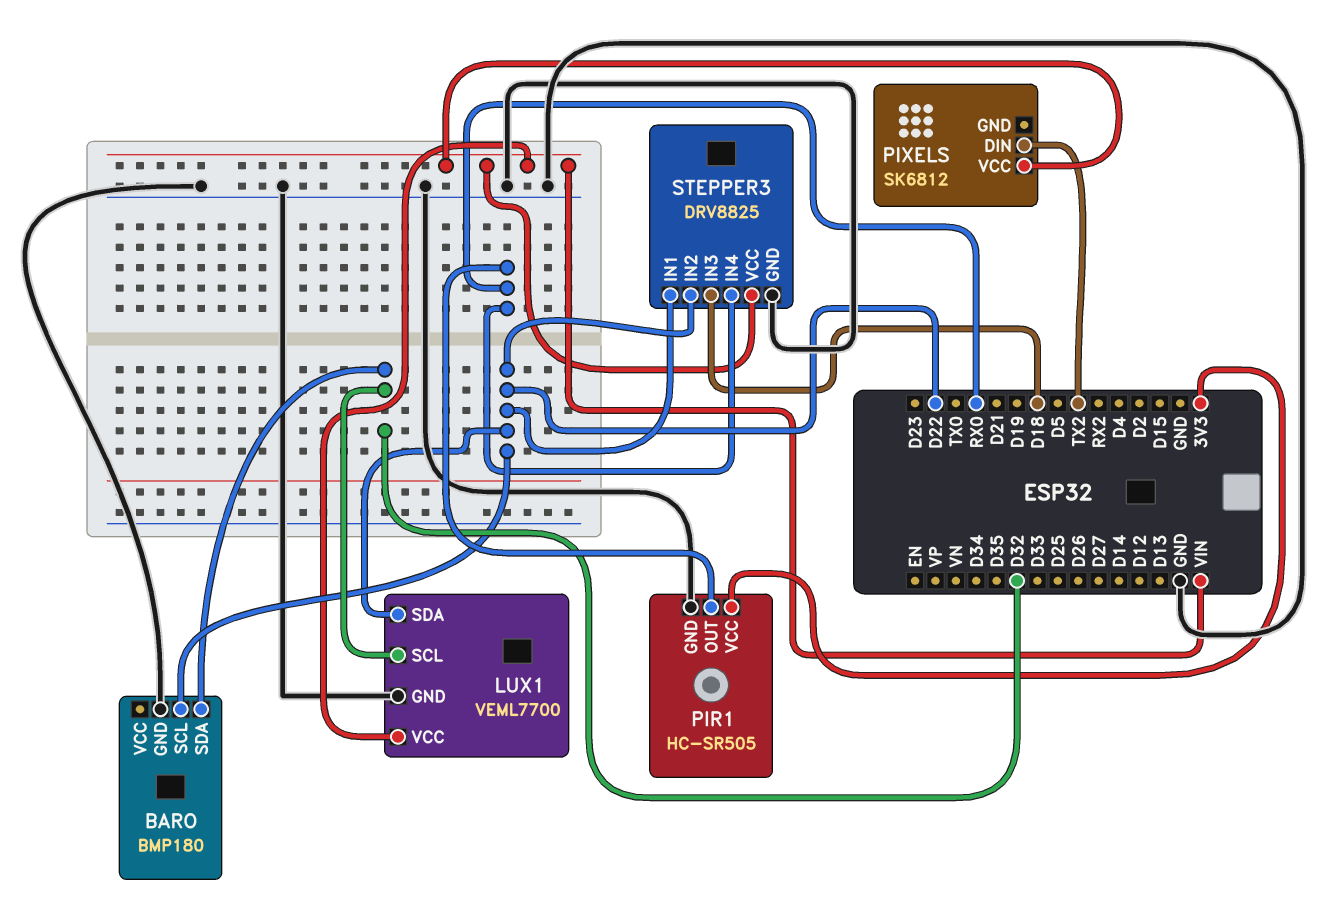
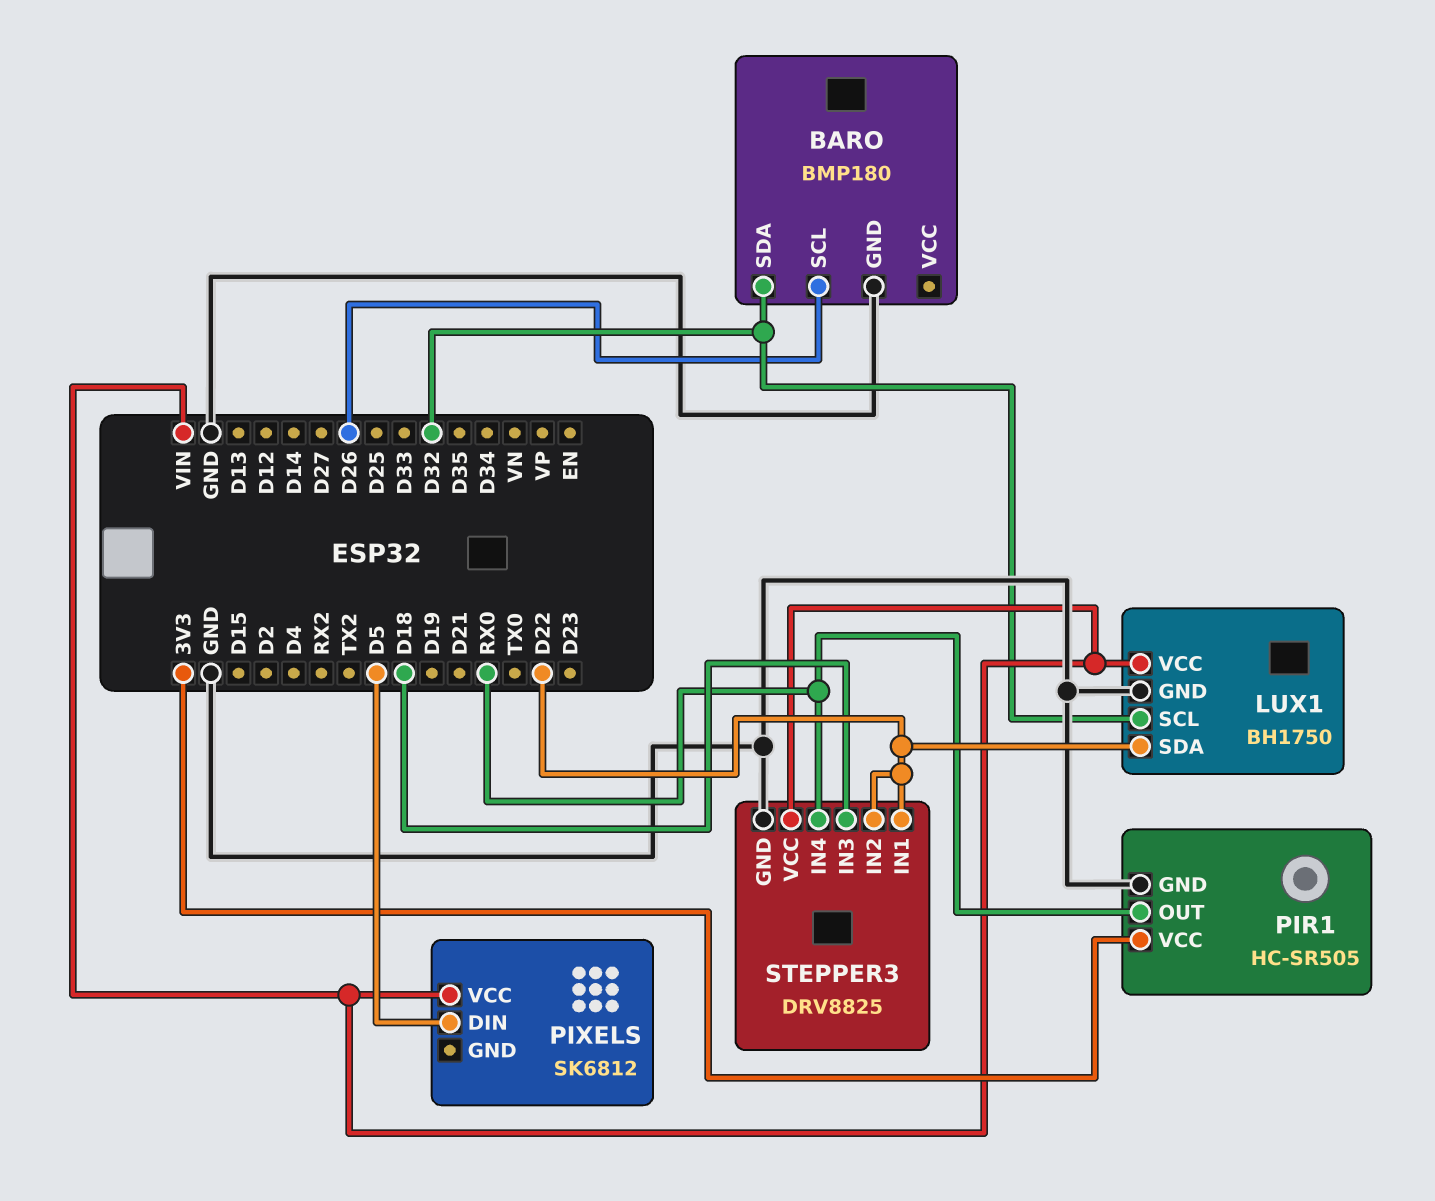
BARO pin SCL: D22 -> D26
LUX1: VEML7700 -> BH1750
PIXELS pin DIN: TX2 -> D5

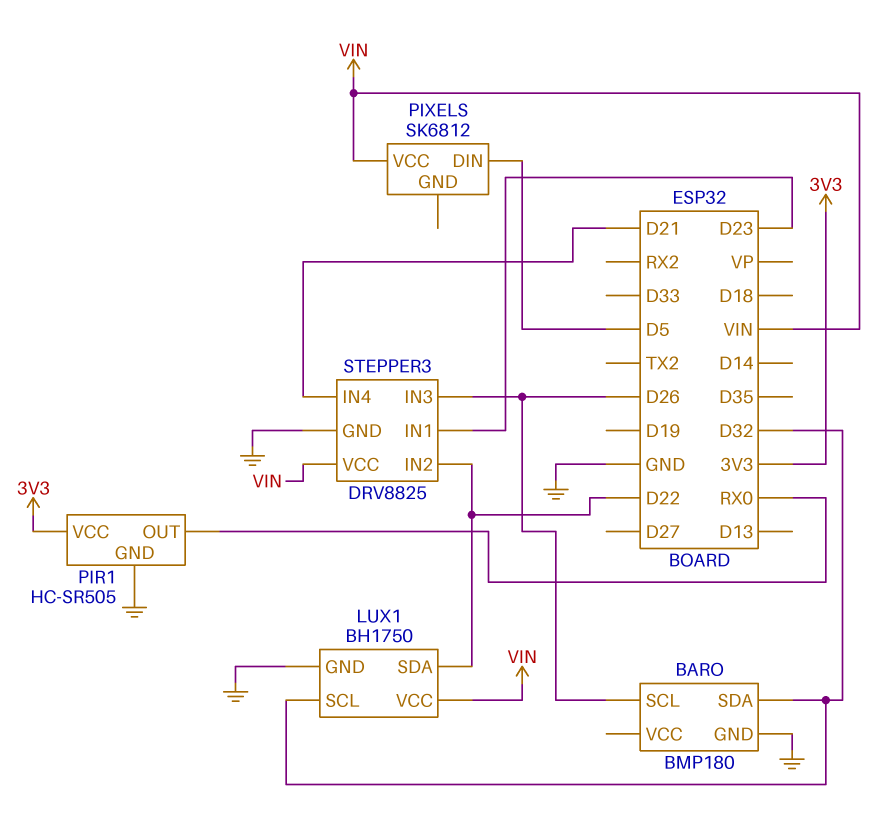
STEPPER3 pin IN1: D22 -> D23
STEPPER3 pin IN3: D18 -> D26
STEPPER3 pin IN4: RX0 -> D21

